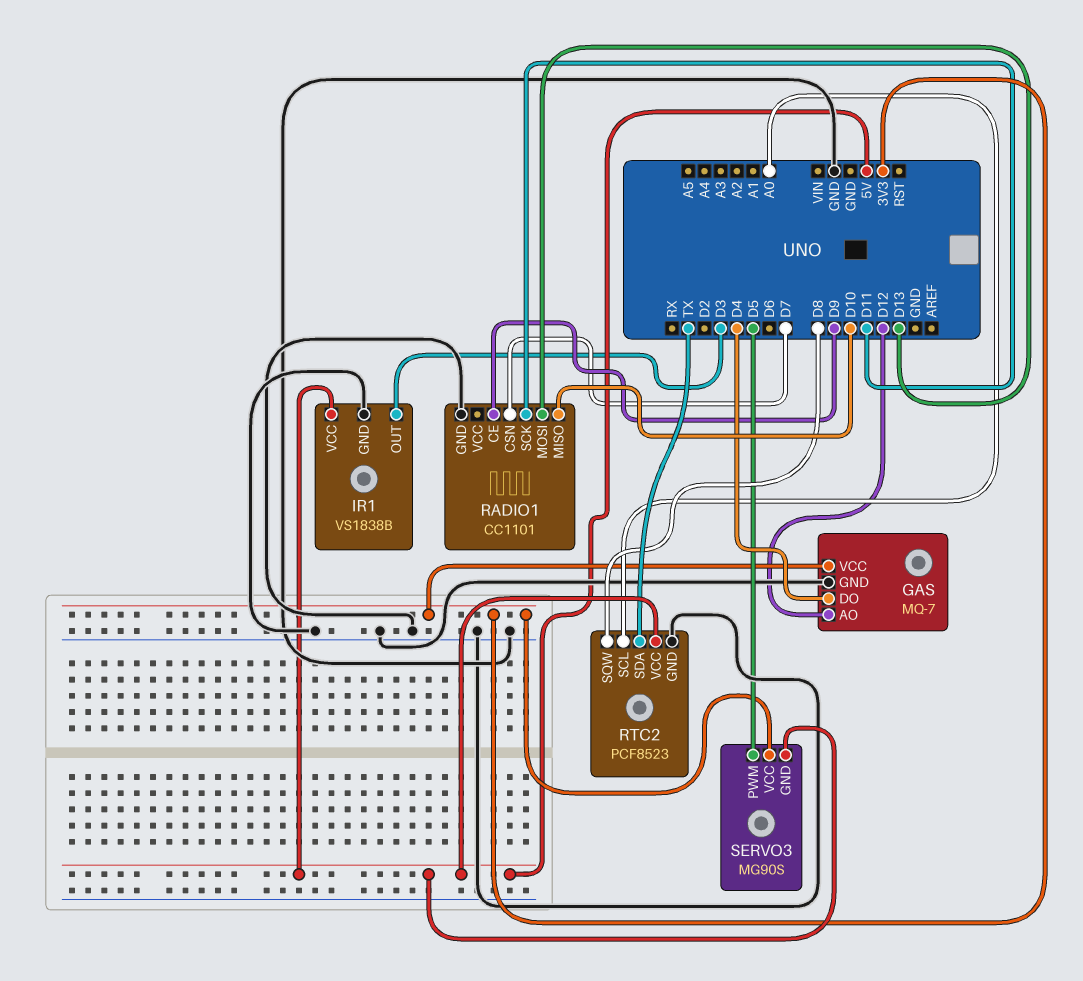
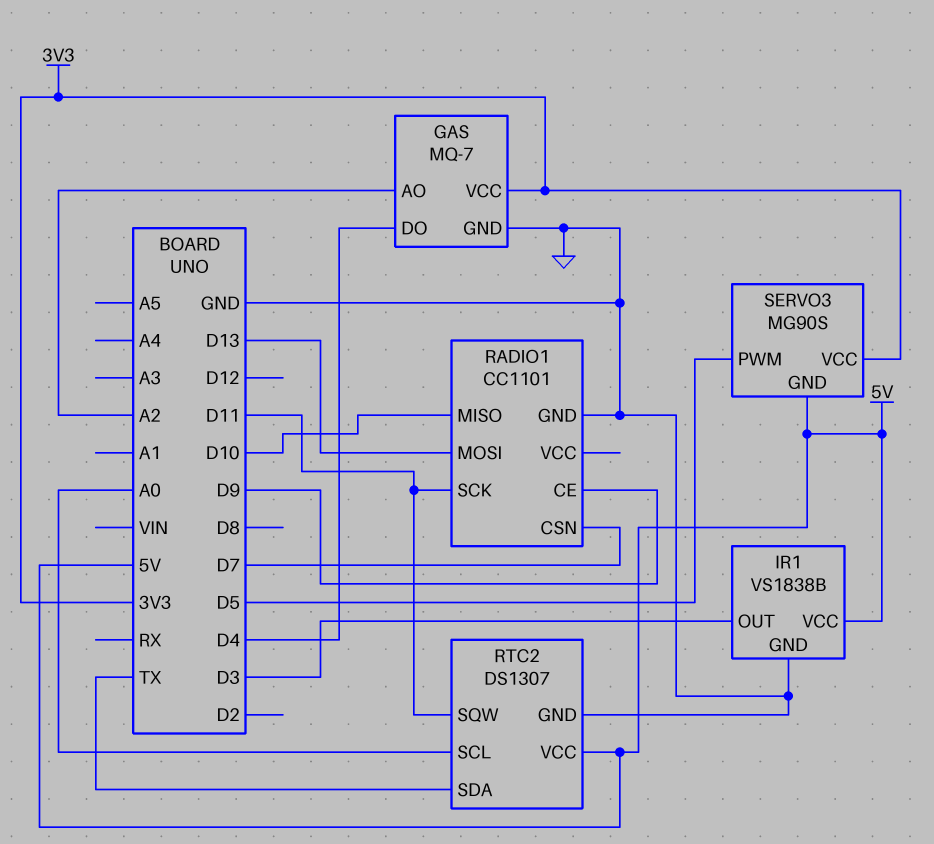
GAS pin AO: D12 -> A2
RTC2: PCF8523 -> DS1307
RTC2 pin SQW: D8 -> D11

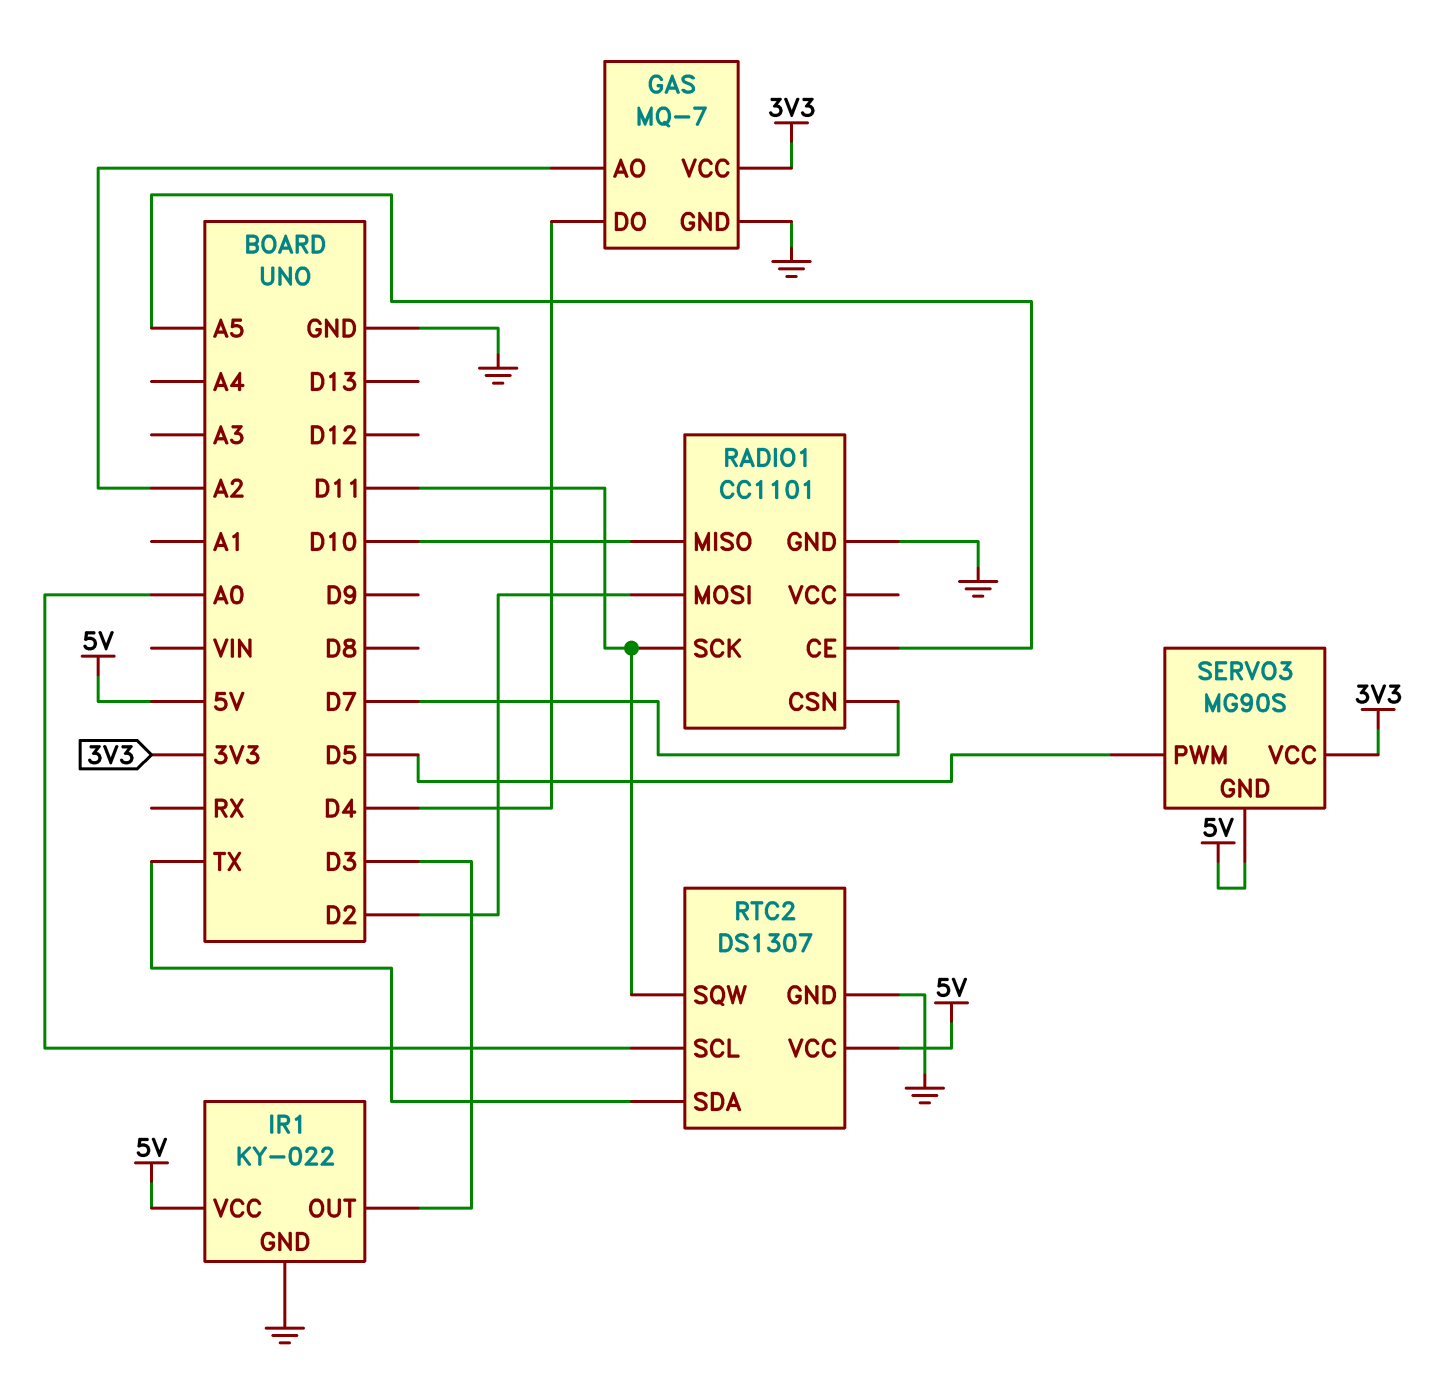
IR1: VS1838B -> KY-022
RADIO1 pin CE: D9 -> A5
RADIO1 pin MOSI: D13 -> D2

